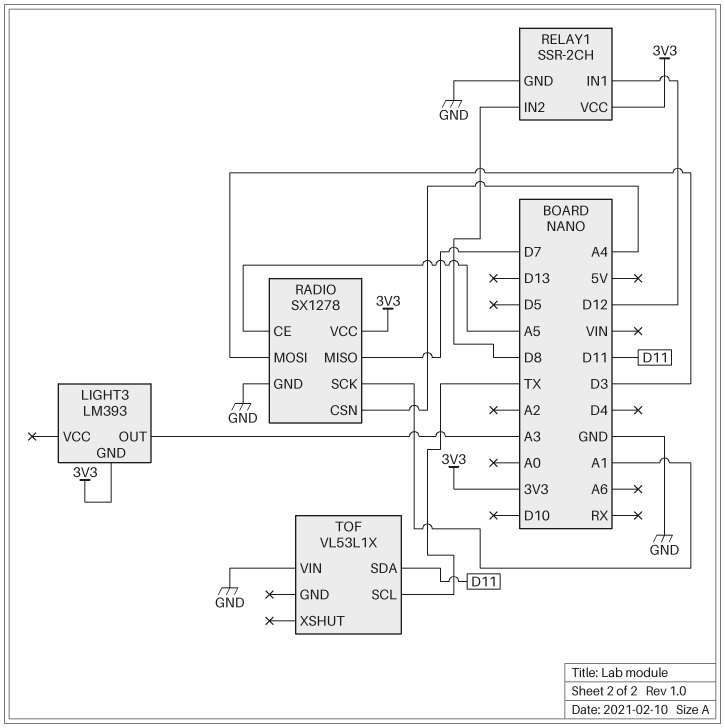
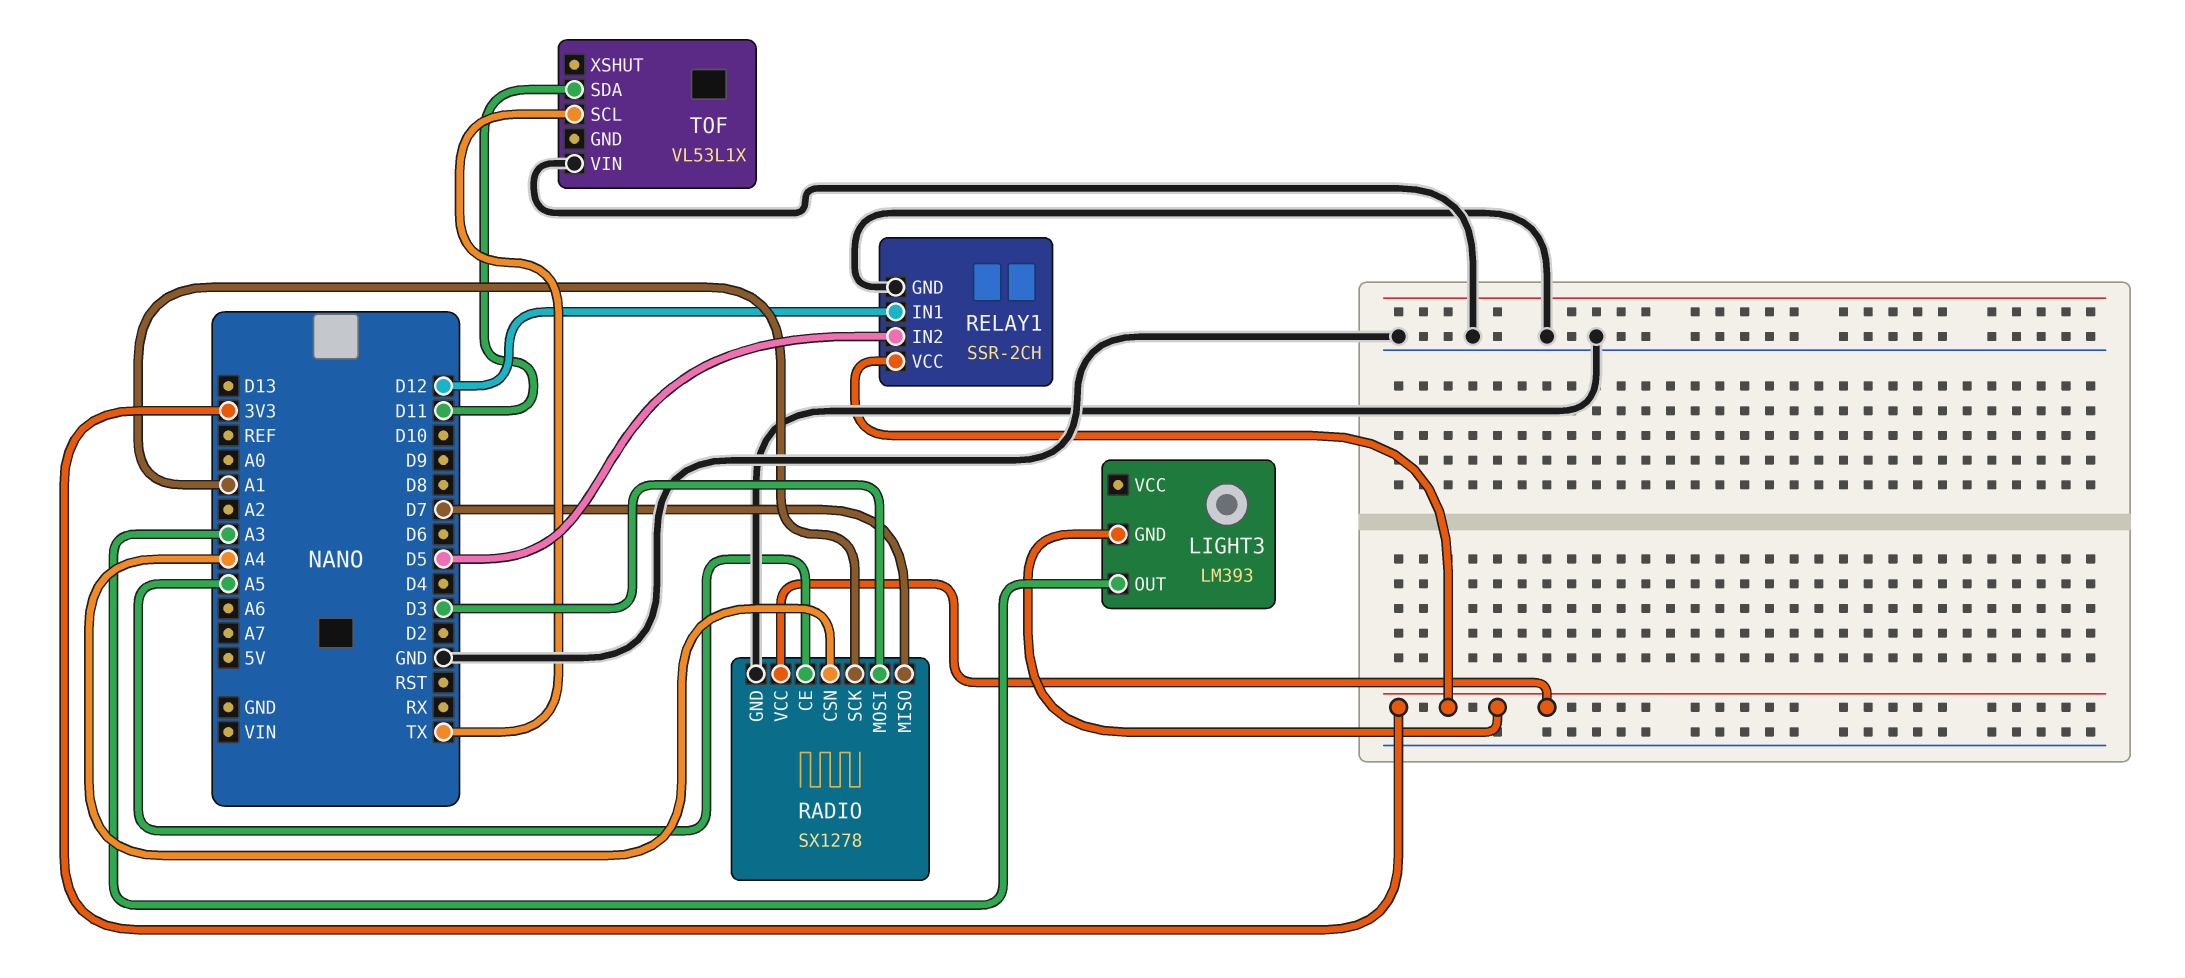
RELAY1 pin IN2: D8 -> D5

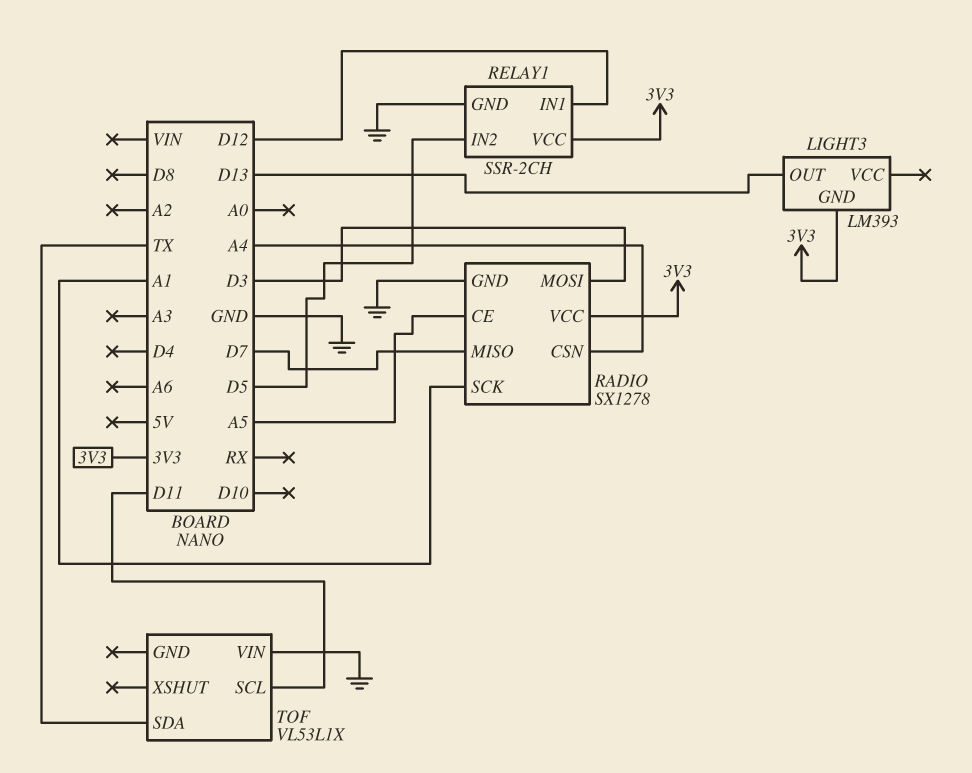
LIGHT3 pin OUT: A3 -> D13
TOF pin SCL: TX -> D11
TOF pin SDA: D11 -> TX

